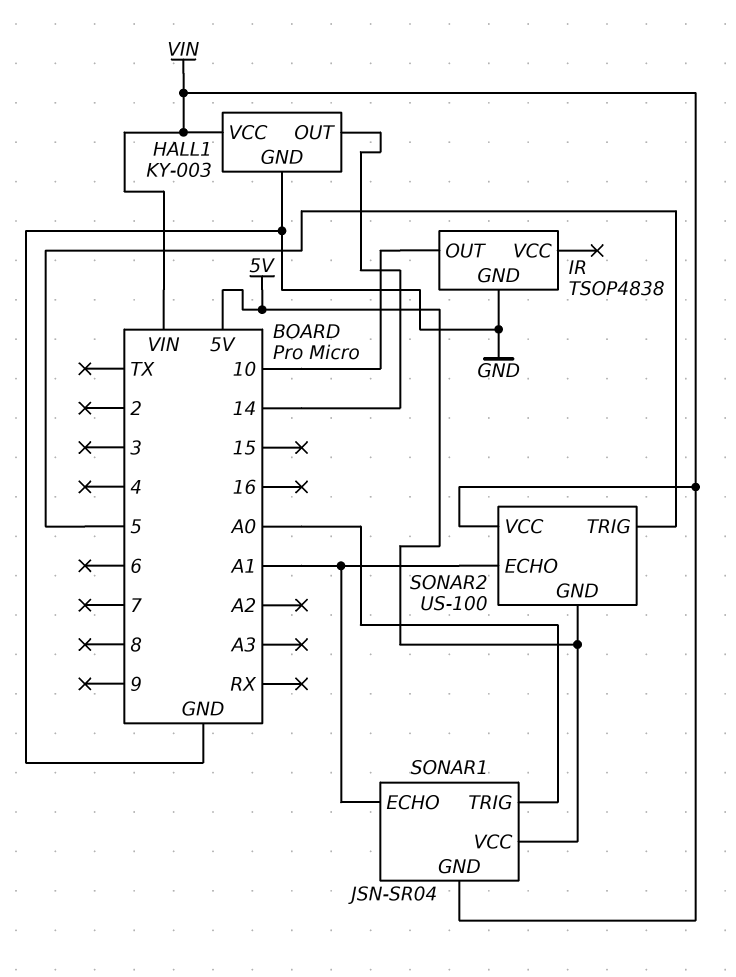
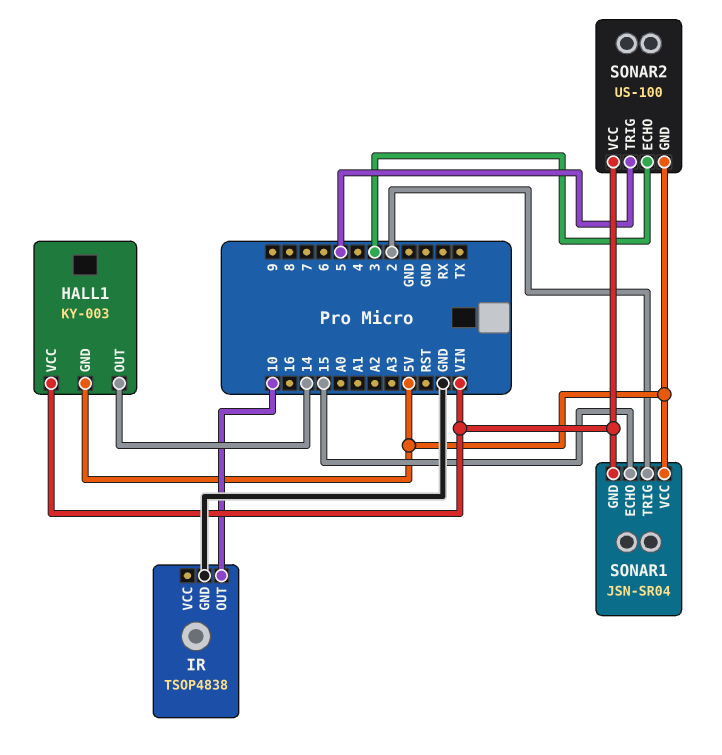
HALL1 pin GND: GND -> 5V
SONAR1 pin ECHO: A1 -> 15
SONAR1 pin TRIG: A0 -> 2
SONAR2 pin ECHO: A1 -> 3

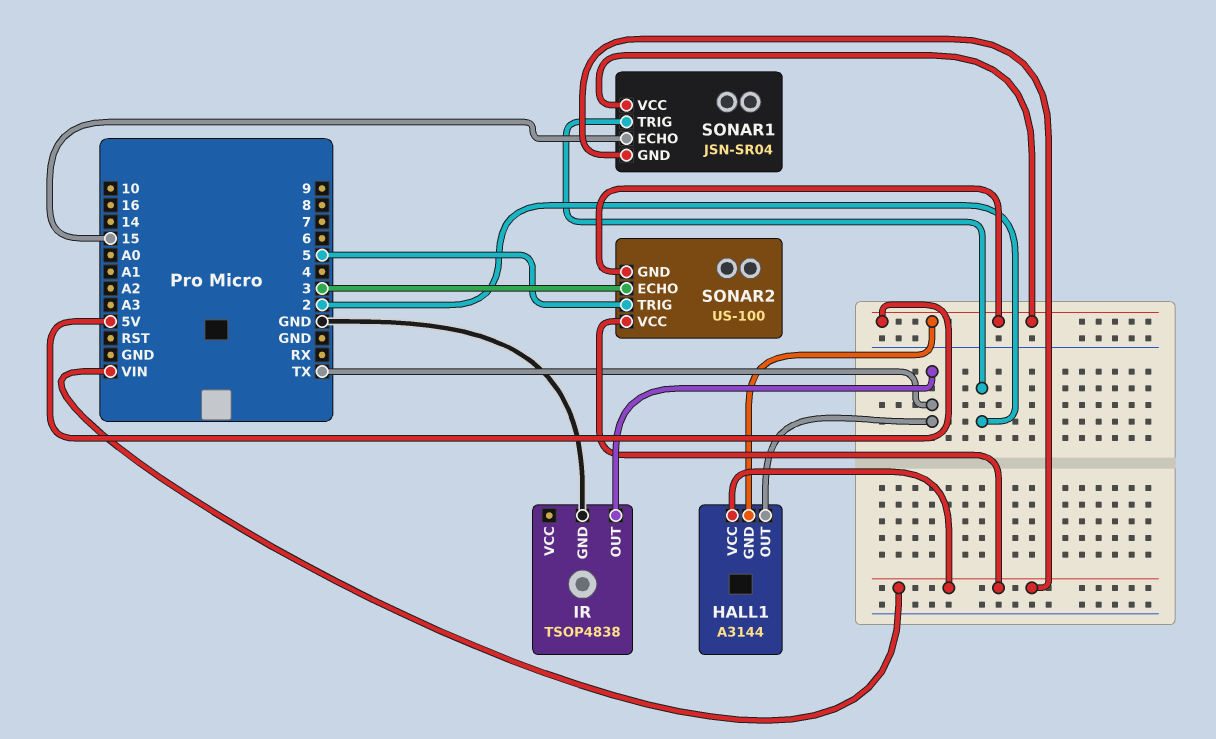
HALL1: KY-003 -> A3144
HALL1 pin OUT: 14 -> TX
IR pin OUT: 10 -> TX

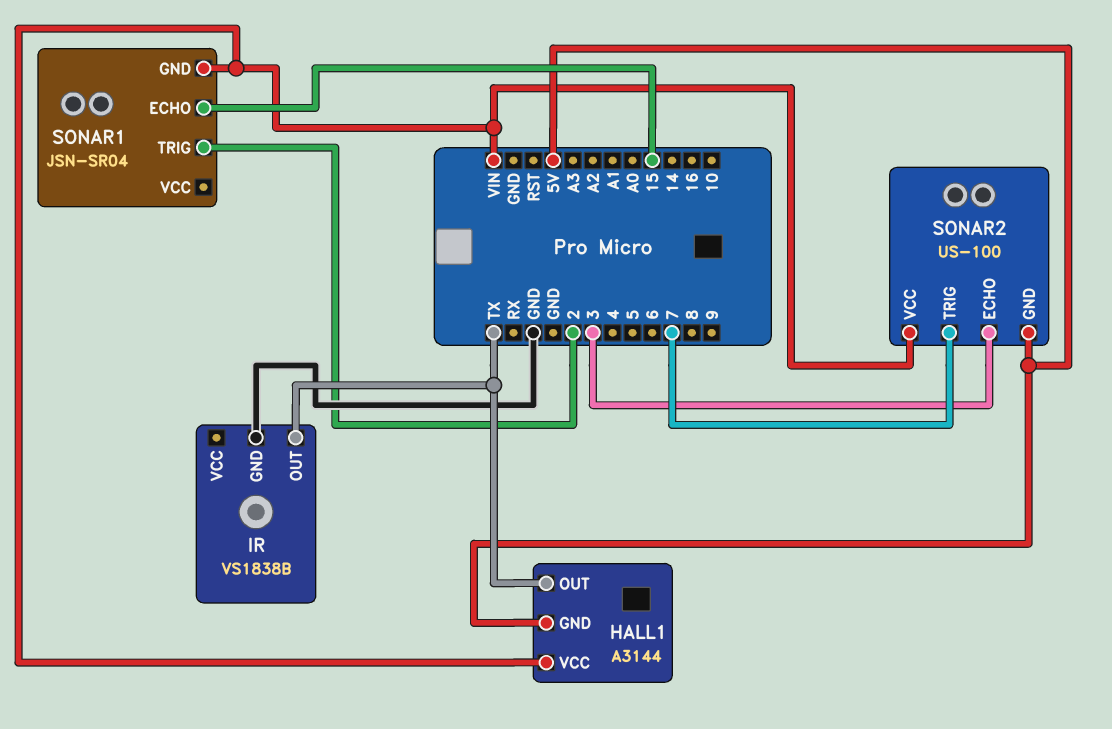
IR: TSOP4838 -> VS1838B
SONAR1 pin VCC: 5V -> none
SONAR2 pin TRIG: 5 -> 7

